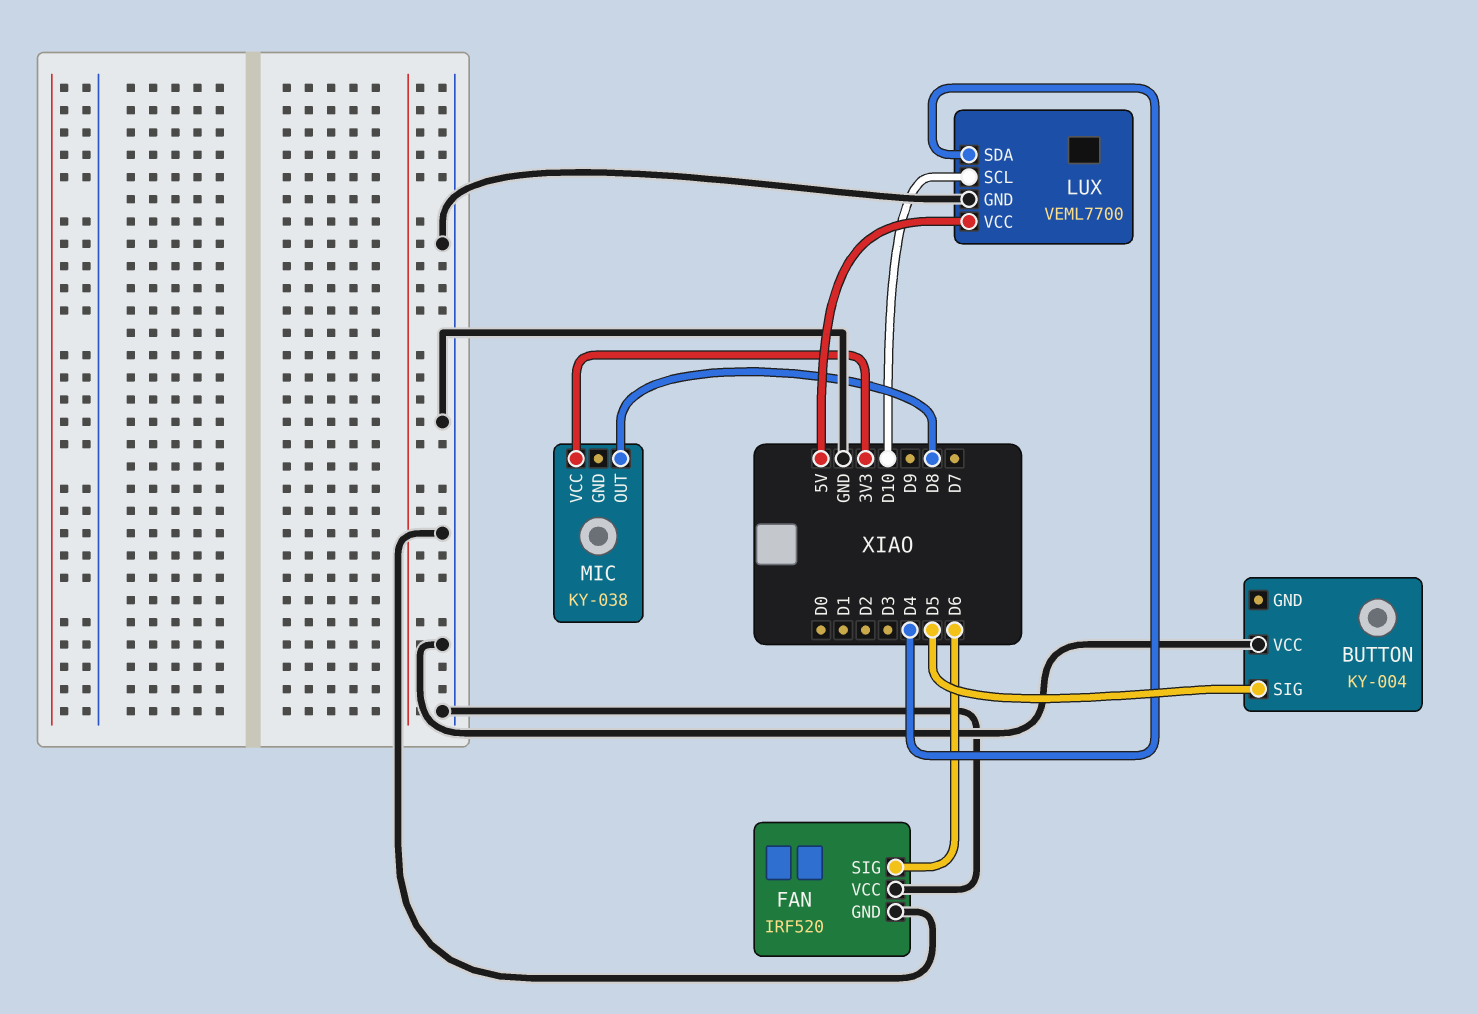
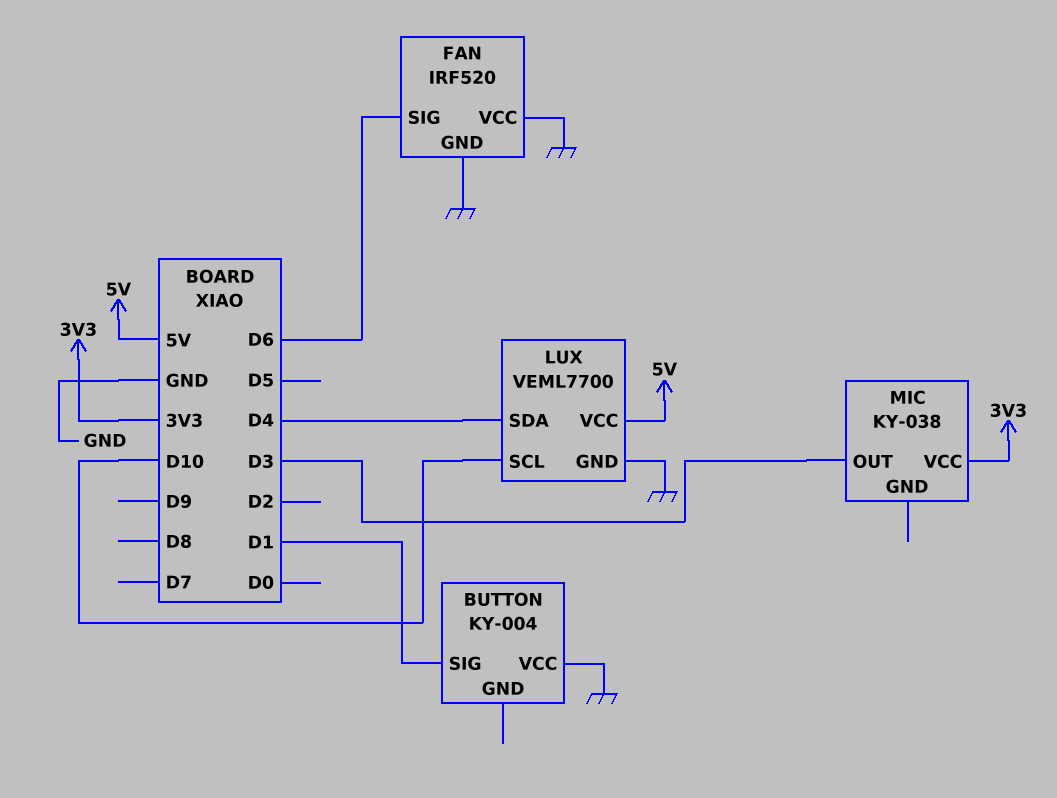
BUTTON pin SIG: D5 -> D1
MIC pin OUT: D8 -> D3

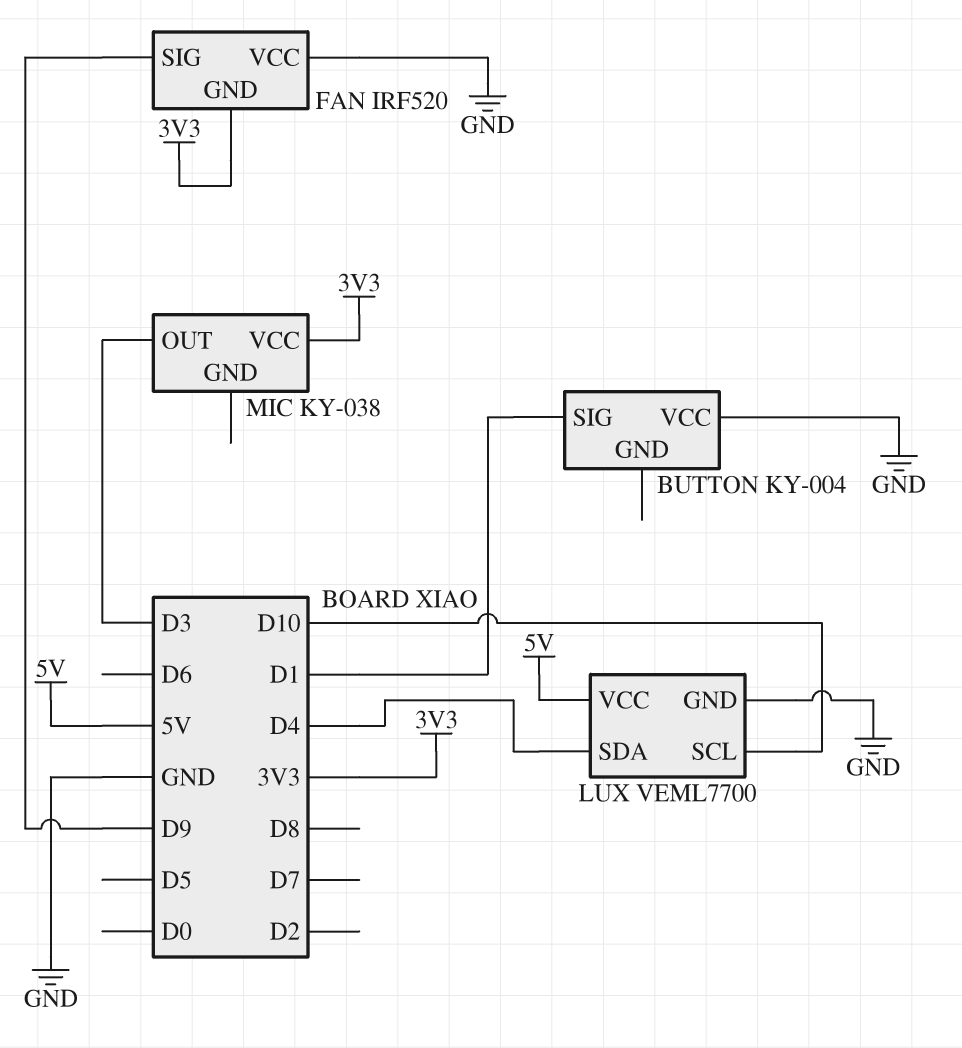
FAN pin GND: GND -> 3V3
FAN pin SIG: D6 -> D9

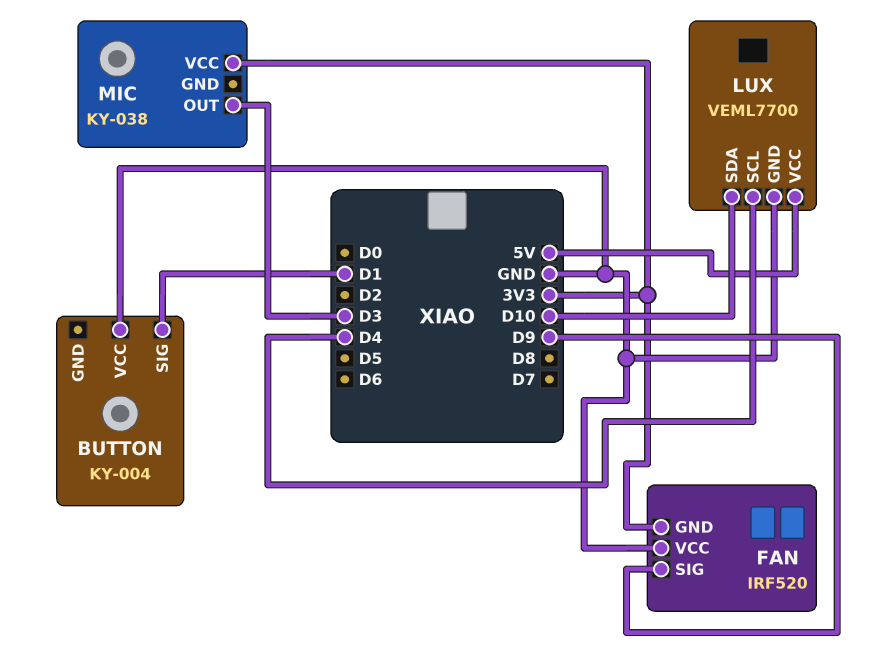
LUX pin SCL: D10 -> D4
LUX pin SDA: D4 -> D10

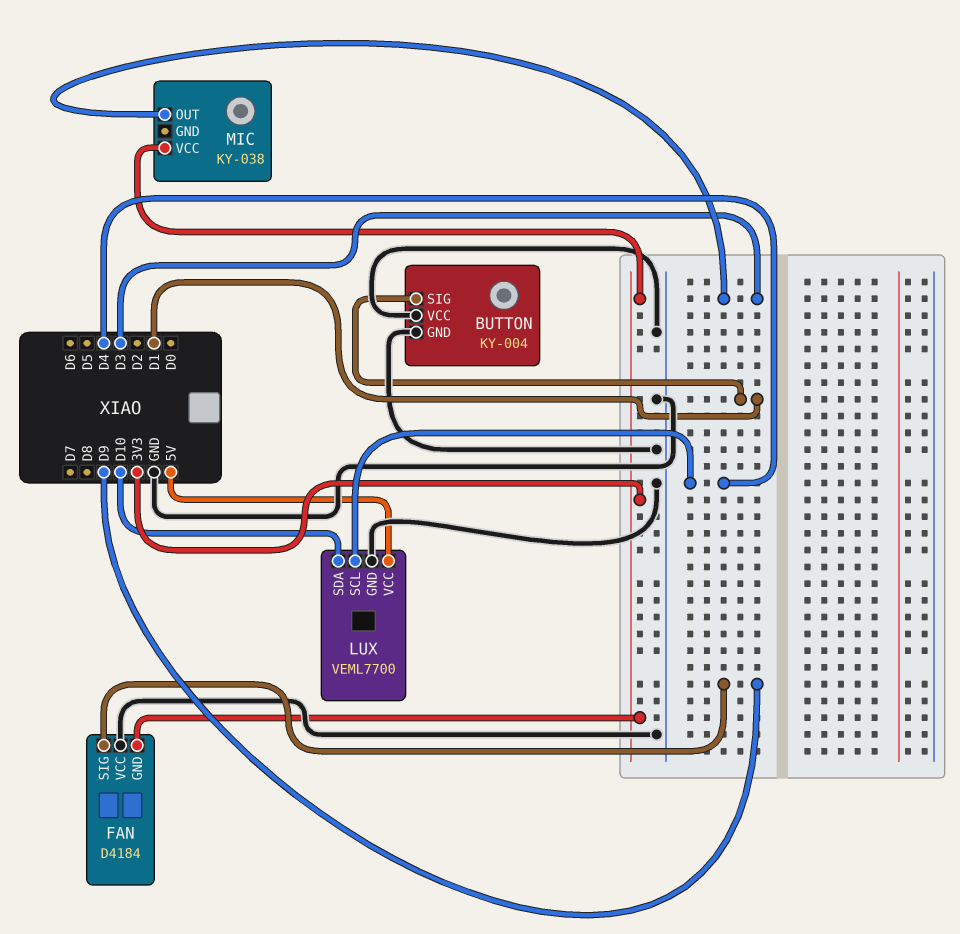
BUTTON pin GND: none -> GND
FAN: IRF520 -> D4184

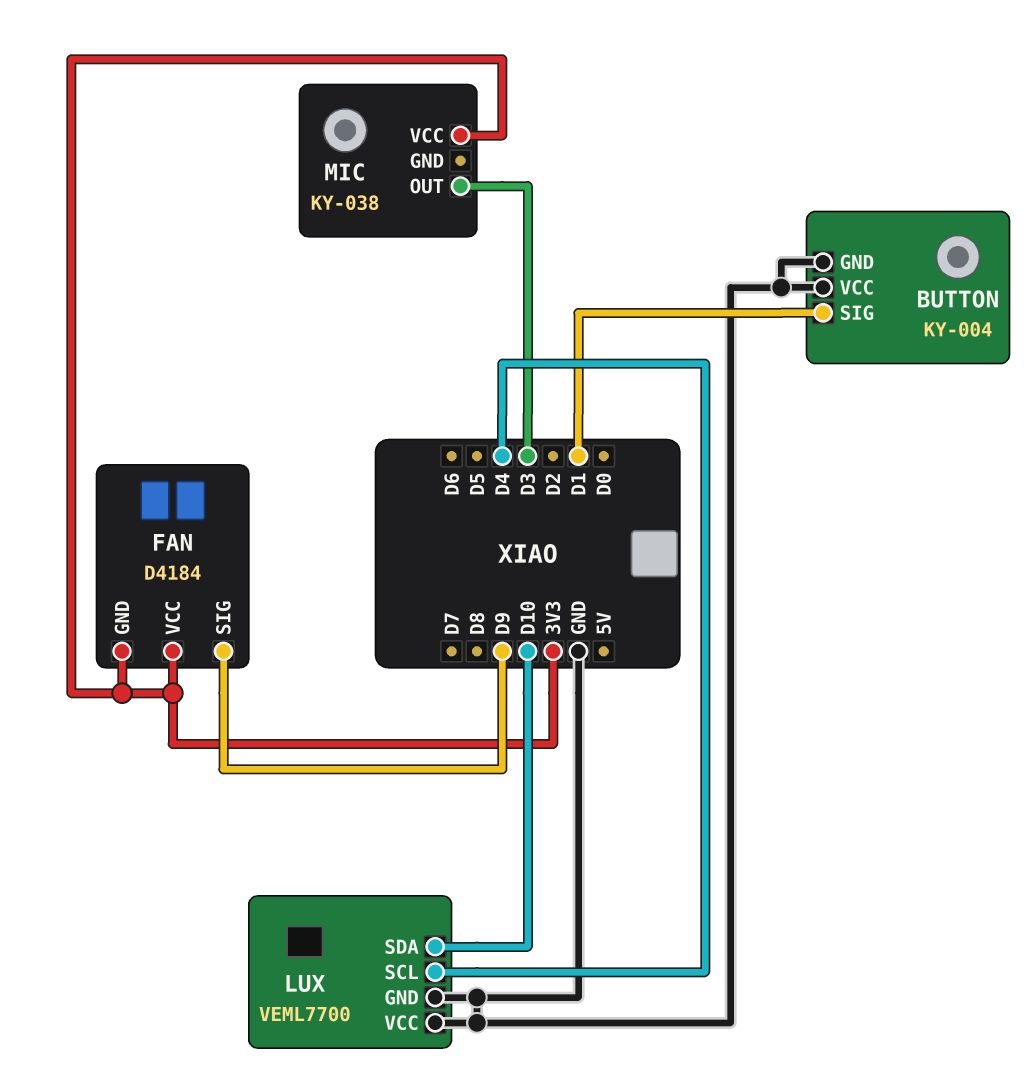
FAN pin VCC: GND -> 3V3
LUX pin VCC: 5V -> GND

